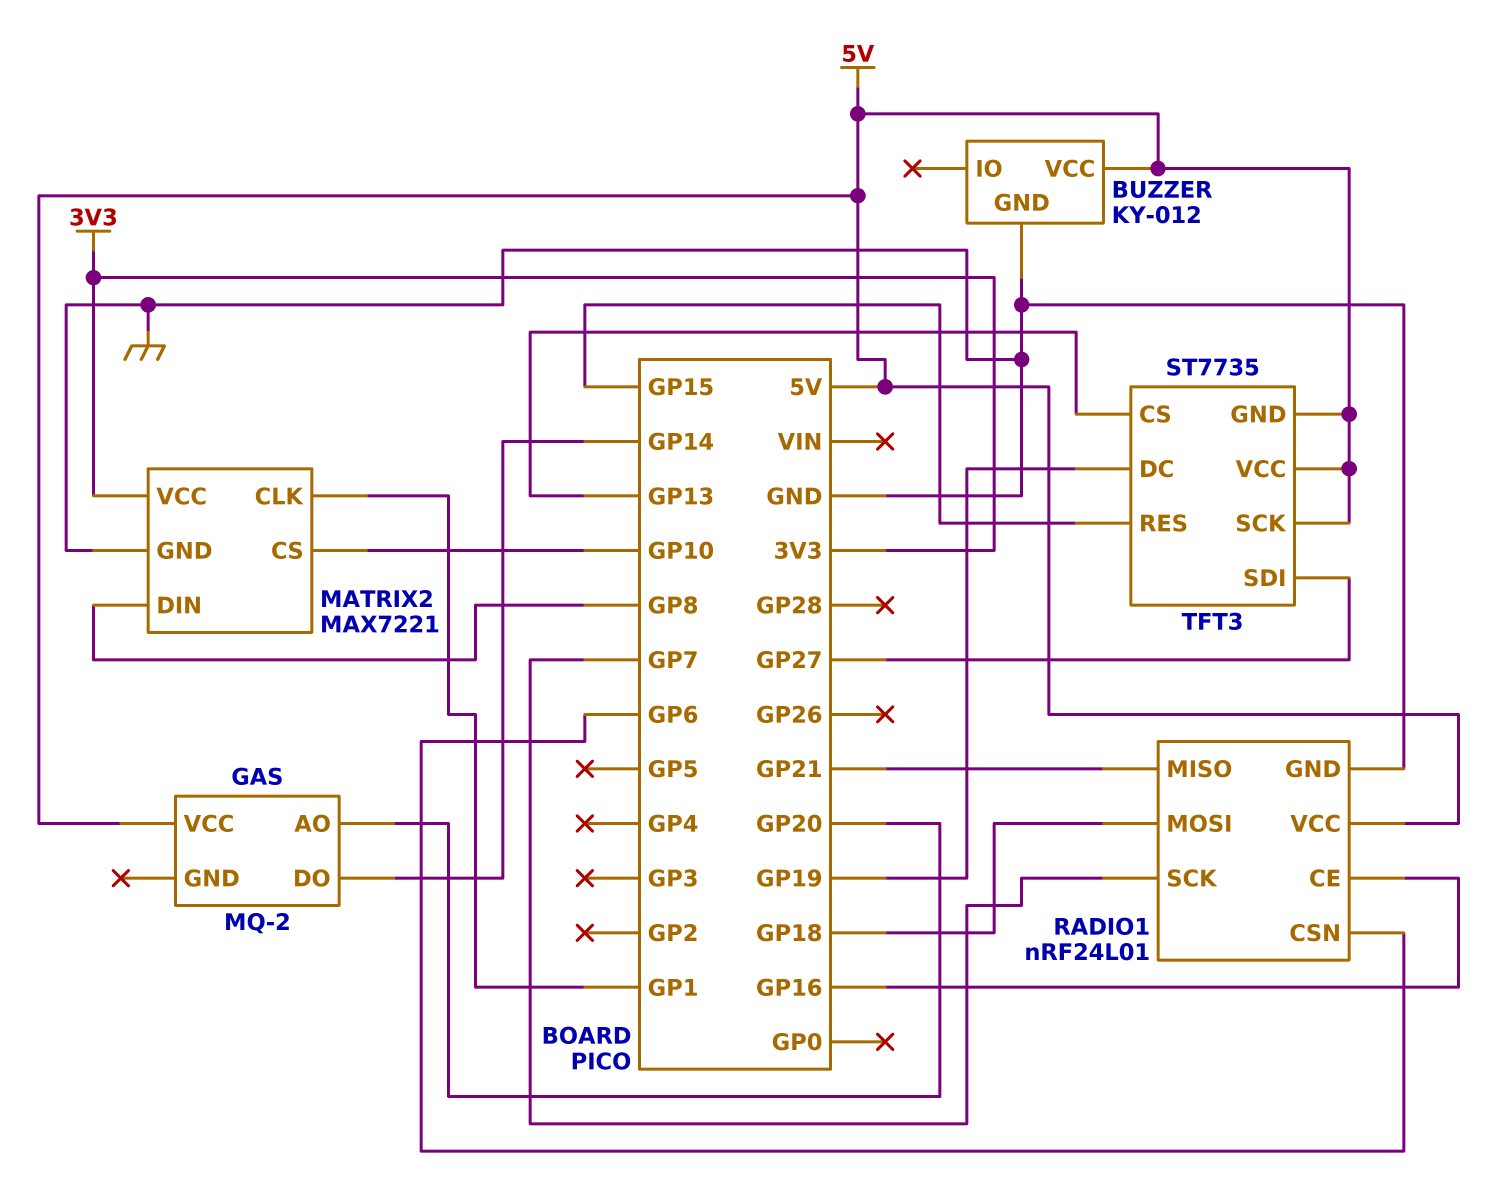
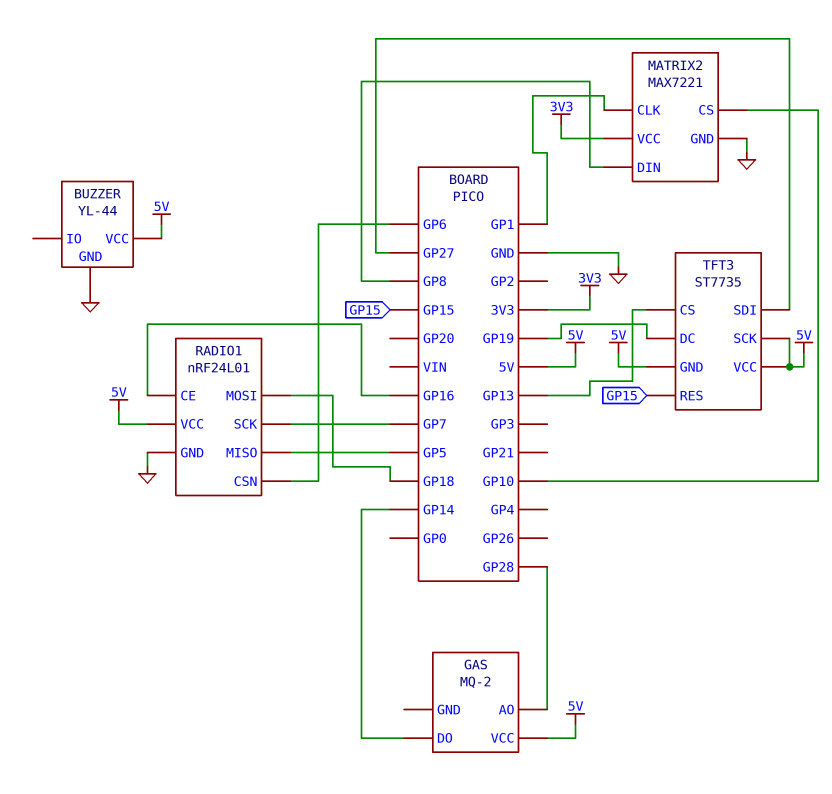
BUZZER: KY-012 -> YL-44
GAS pin AO: GP20 -> GP28
RADIO1 pin MISO: GP21 -> GP5

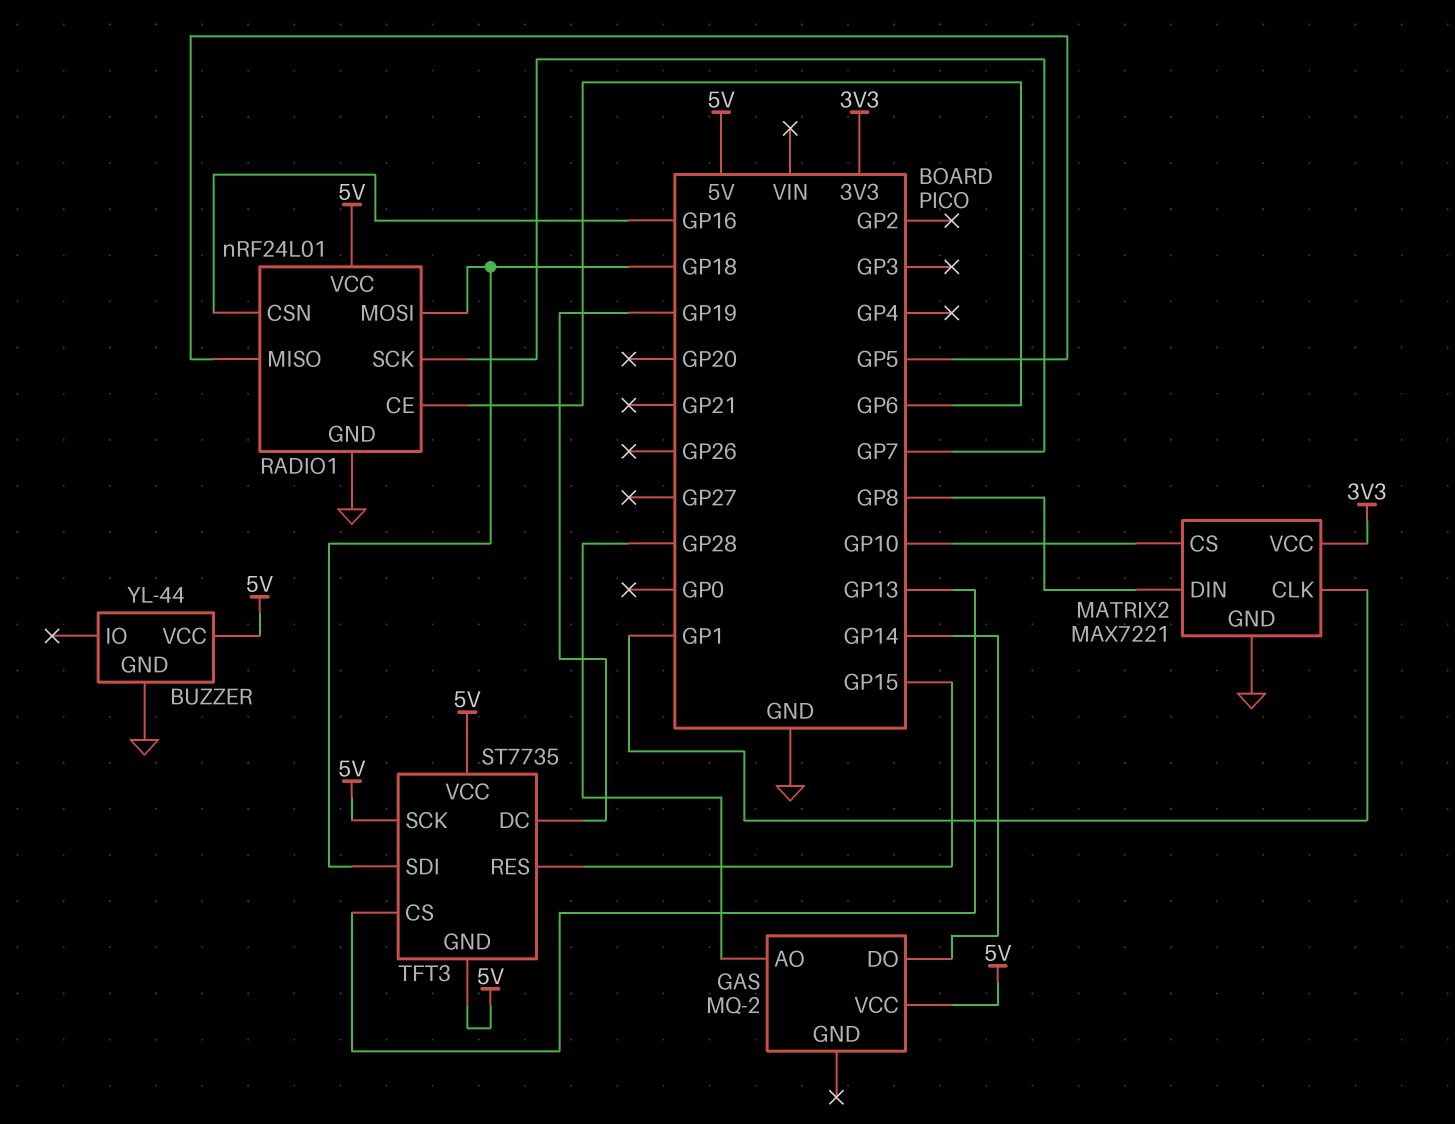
RADIO1 pin CE: GP16 -> GP6
RADIO1 pin CSN: GP6 -> GP16
TFT3 pin SDI: GP27 -> GP18

